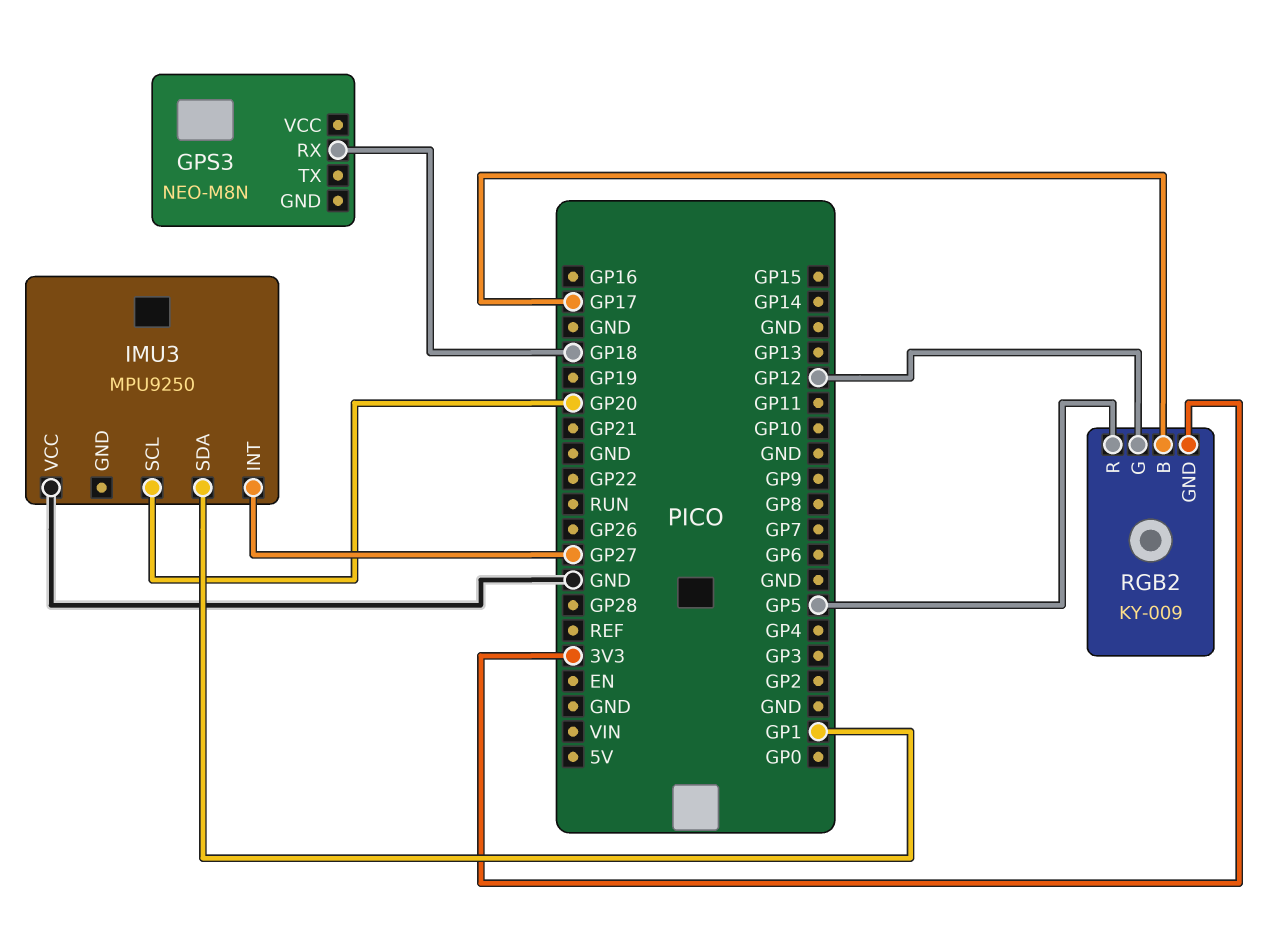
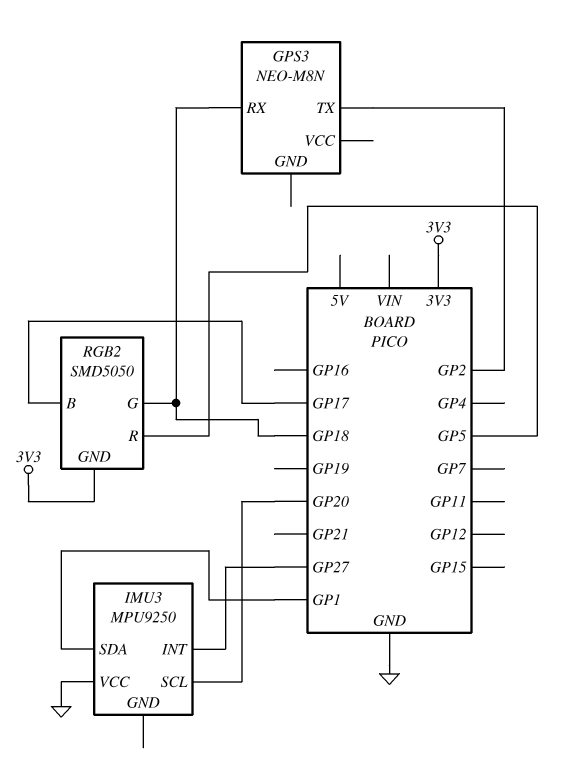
GPS3 pin TX: none -> GP2
RGB2: KY-009 -> SMD5050
RGB2 pin G: GP12 -> GP18

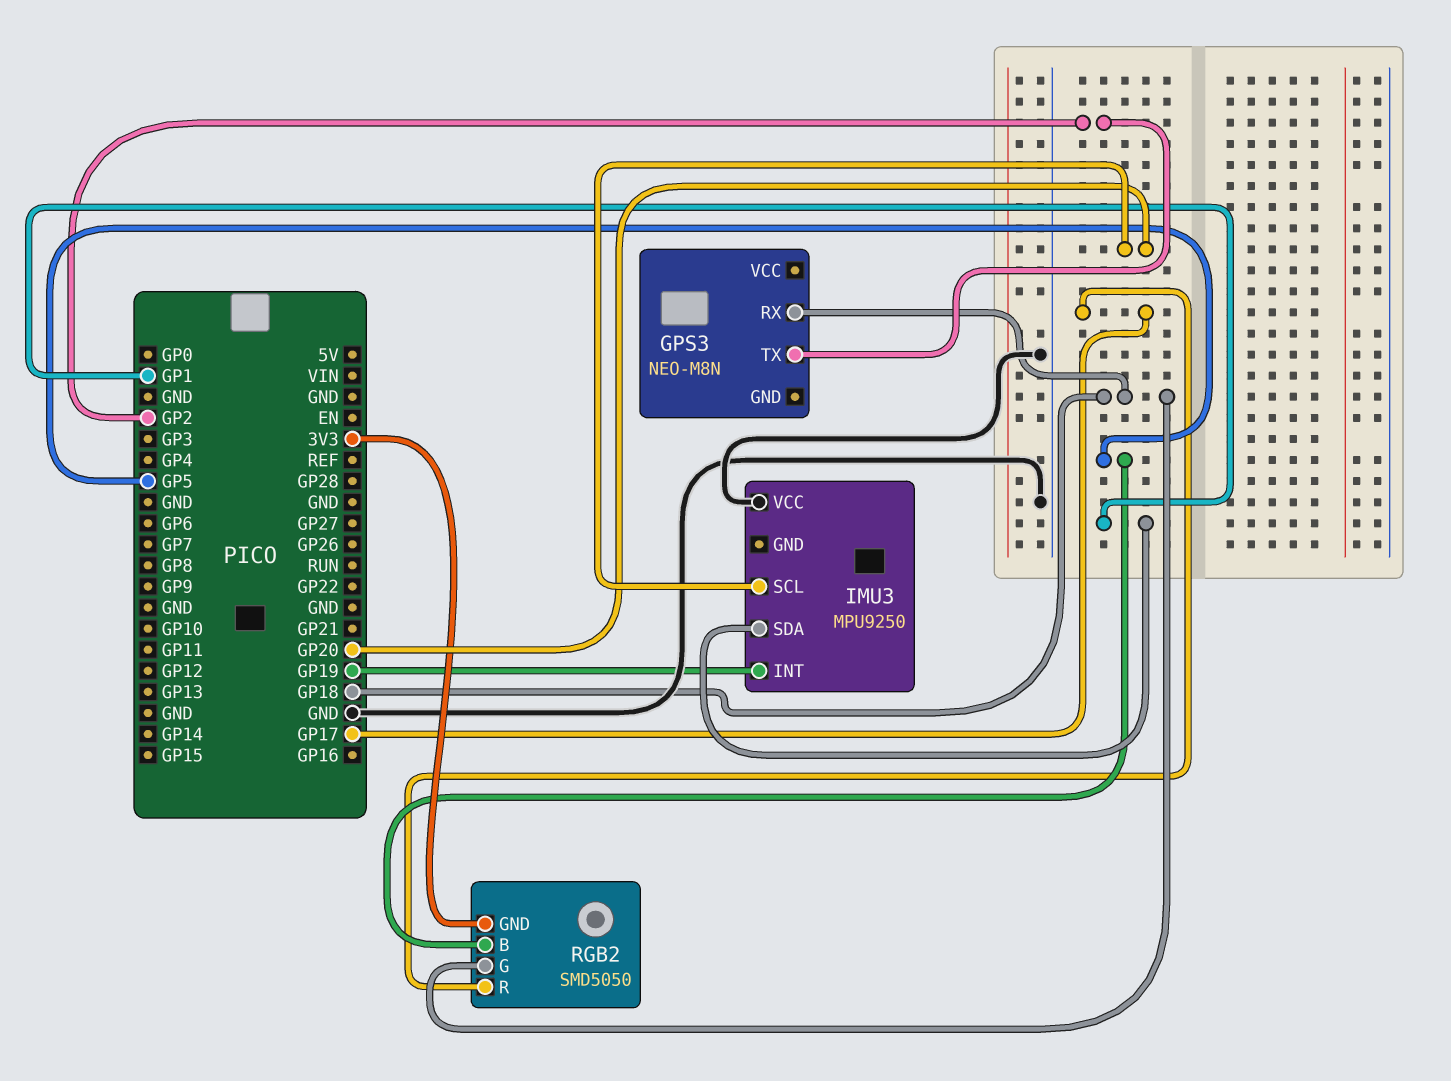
IMU3 pin INT: GP27 -> GP19
RGB2 pin B: GP17 -> GP5
RGB2 pin R: GP5 -> GP17

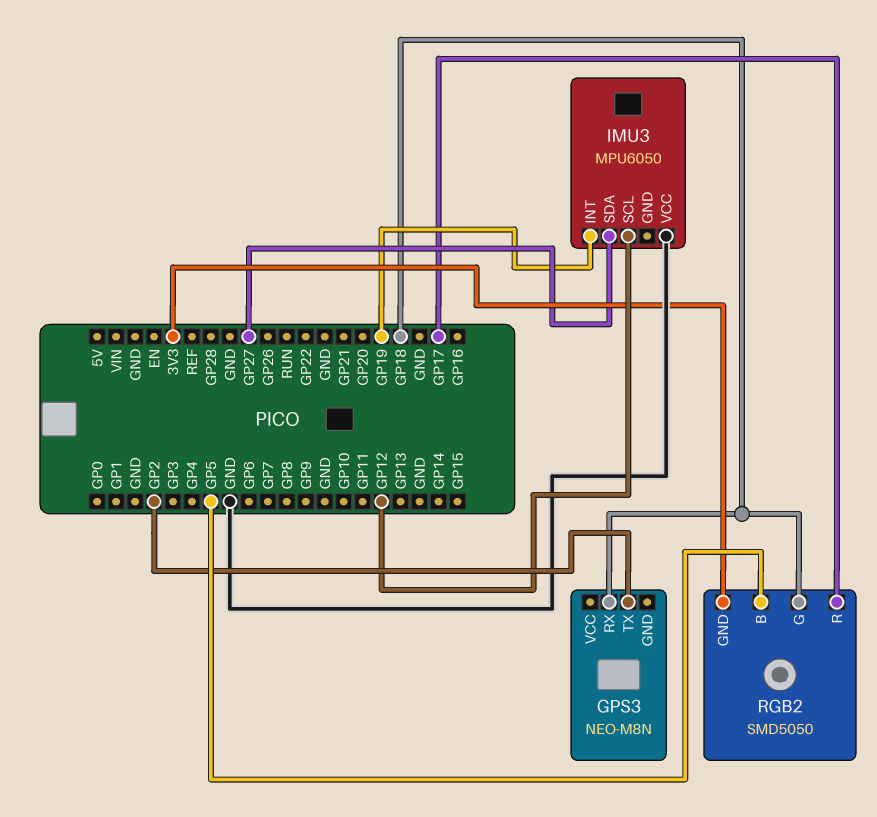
IMU3: MPU9250 -> MPU6050
IMU3 pin SCL: GP20 -> GP12
IMU3 pin SDA: GP1 -> GP27

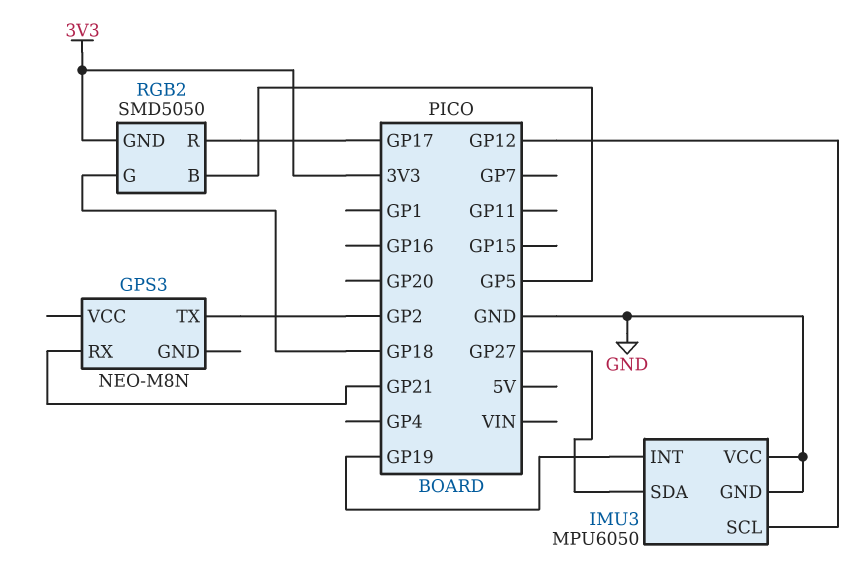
GPS3 pin RX: GP18 -> GP21
IMU3 pin GND: none -> GND

